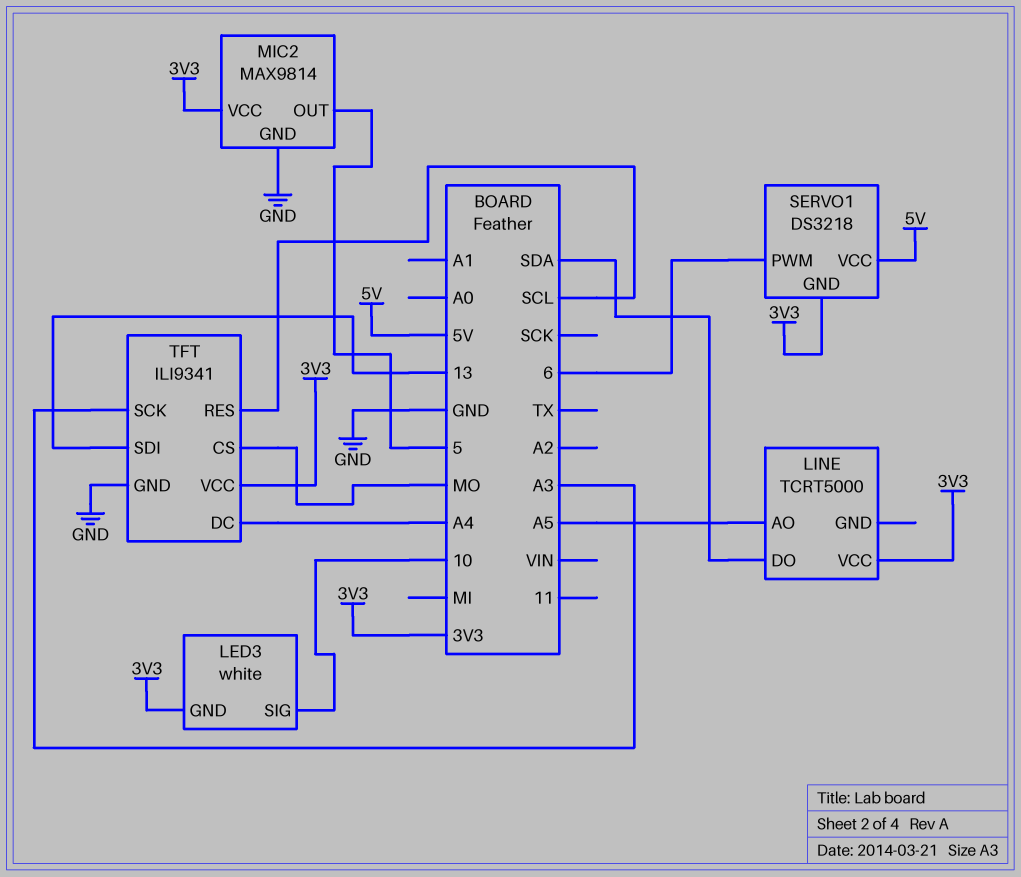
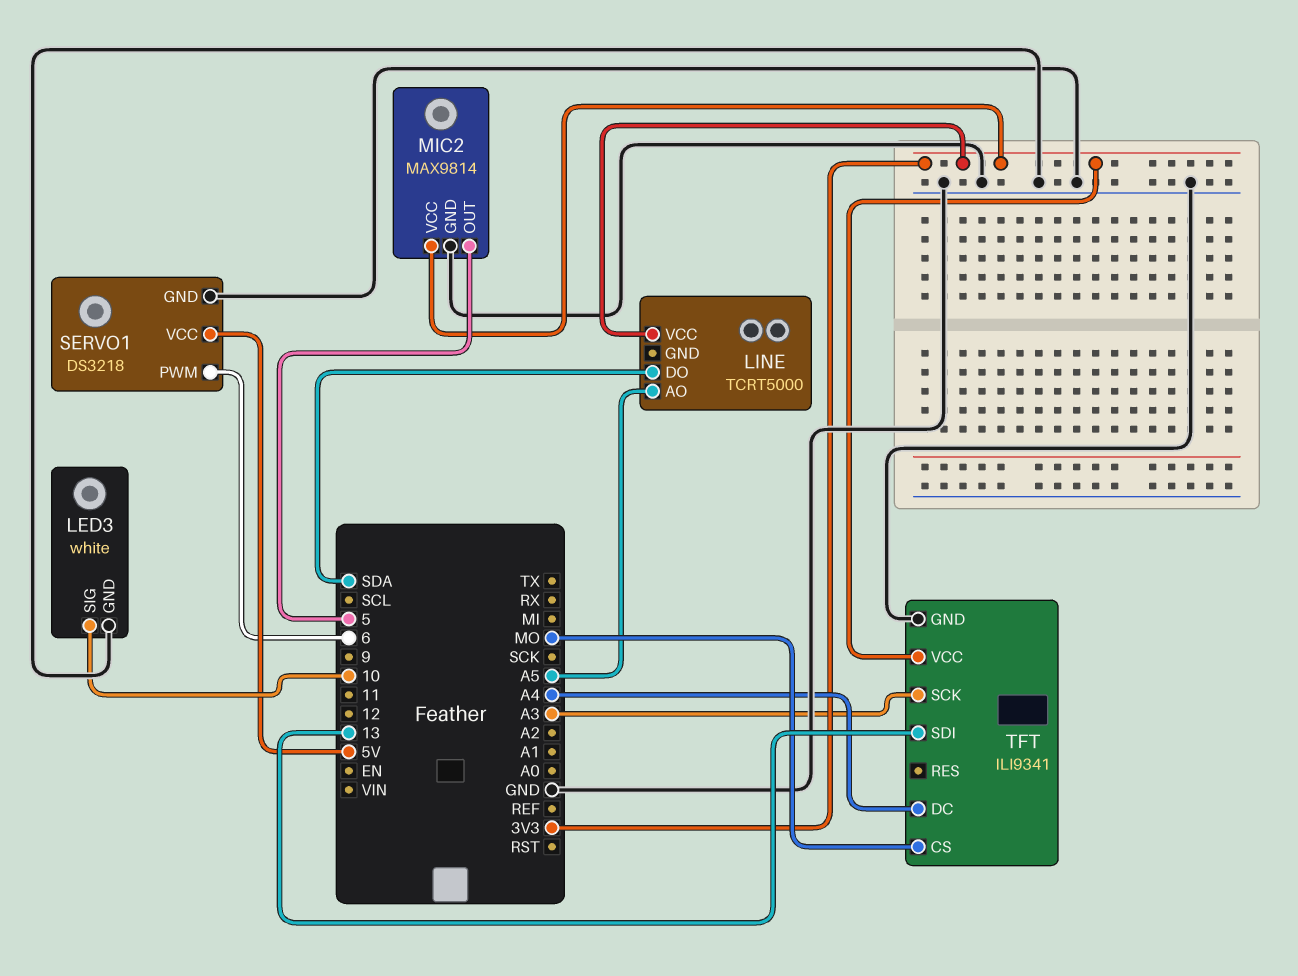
LED3 pin GND: 3V3 -> GND
SERVO1 pin GND: 3V3 -> GND
TFT pin RES: SCL -> none

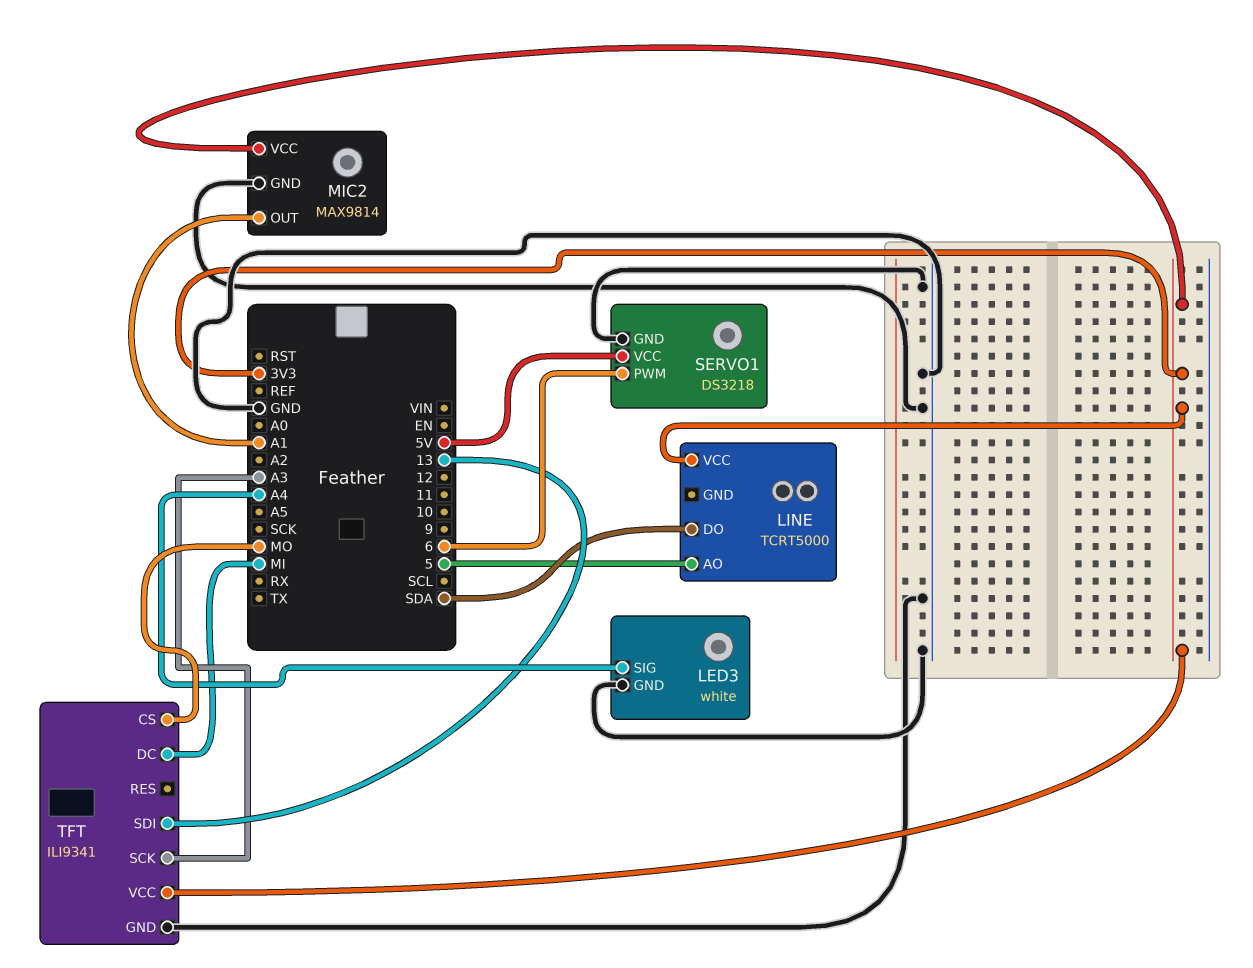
LED3 pin SIG: 10 -> A4
LINE pin AO: A5 -> 5
MIC2 pin OUT: 5 -> A1
TFT pin DC: A4 -> MI

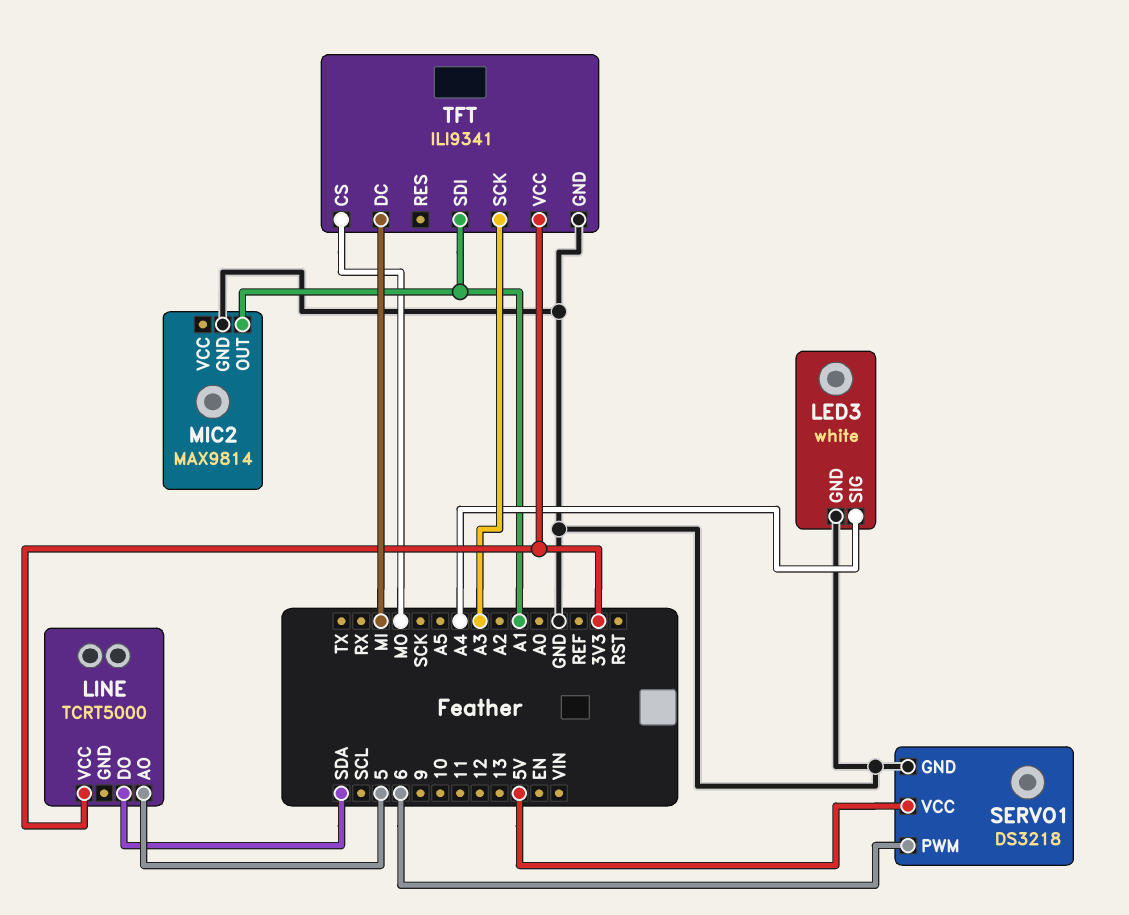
MIC2 pin VCC: 3V3 -> none
TFT pin SDI: 13 -> A1

